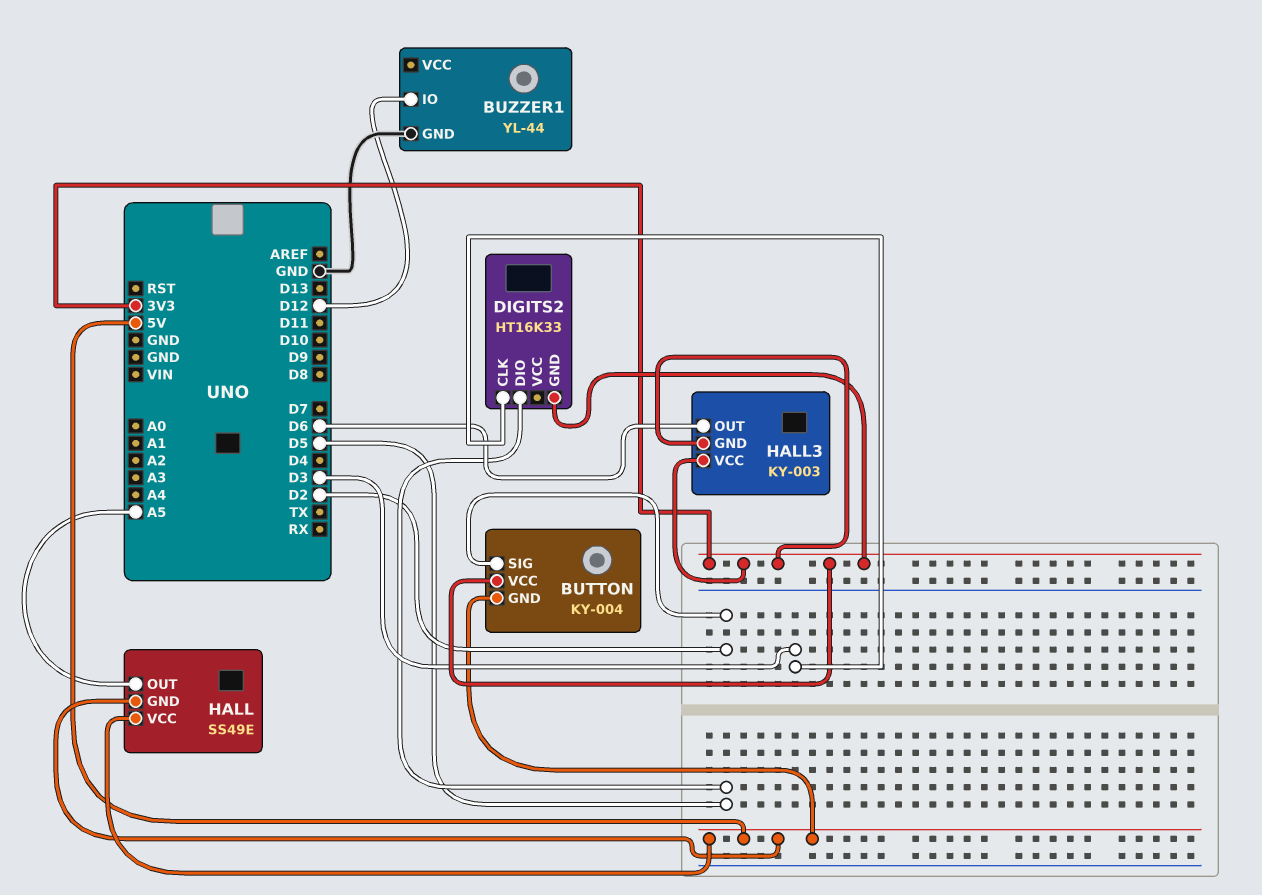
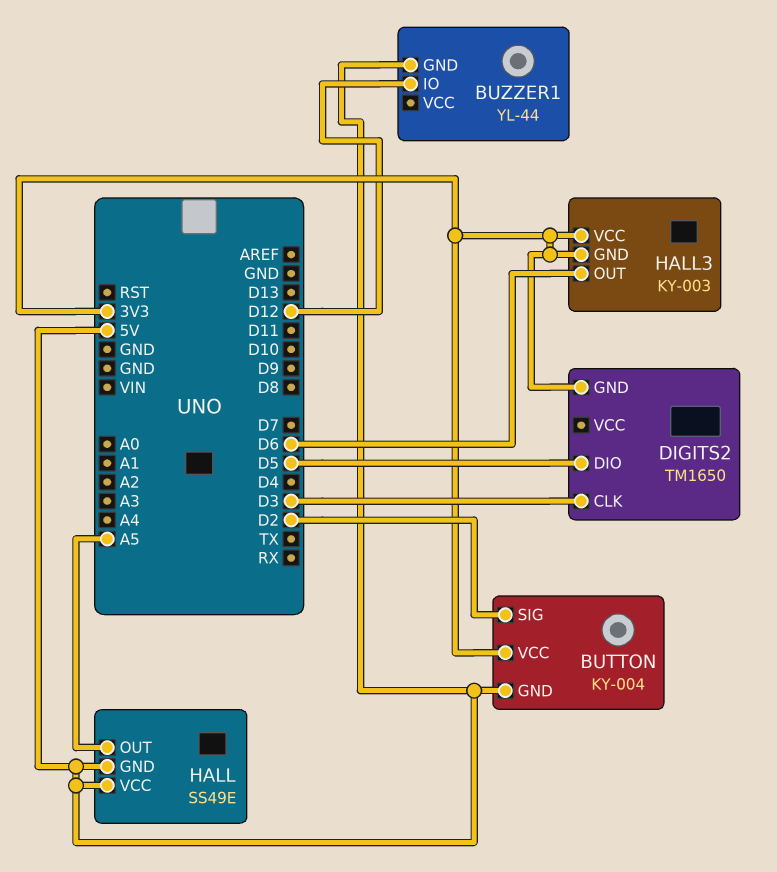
BUZZER1 pin GND: GND -> 5V
DIGITS2: HT16K33 -> TM1650

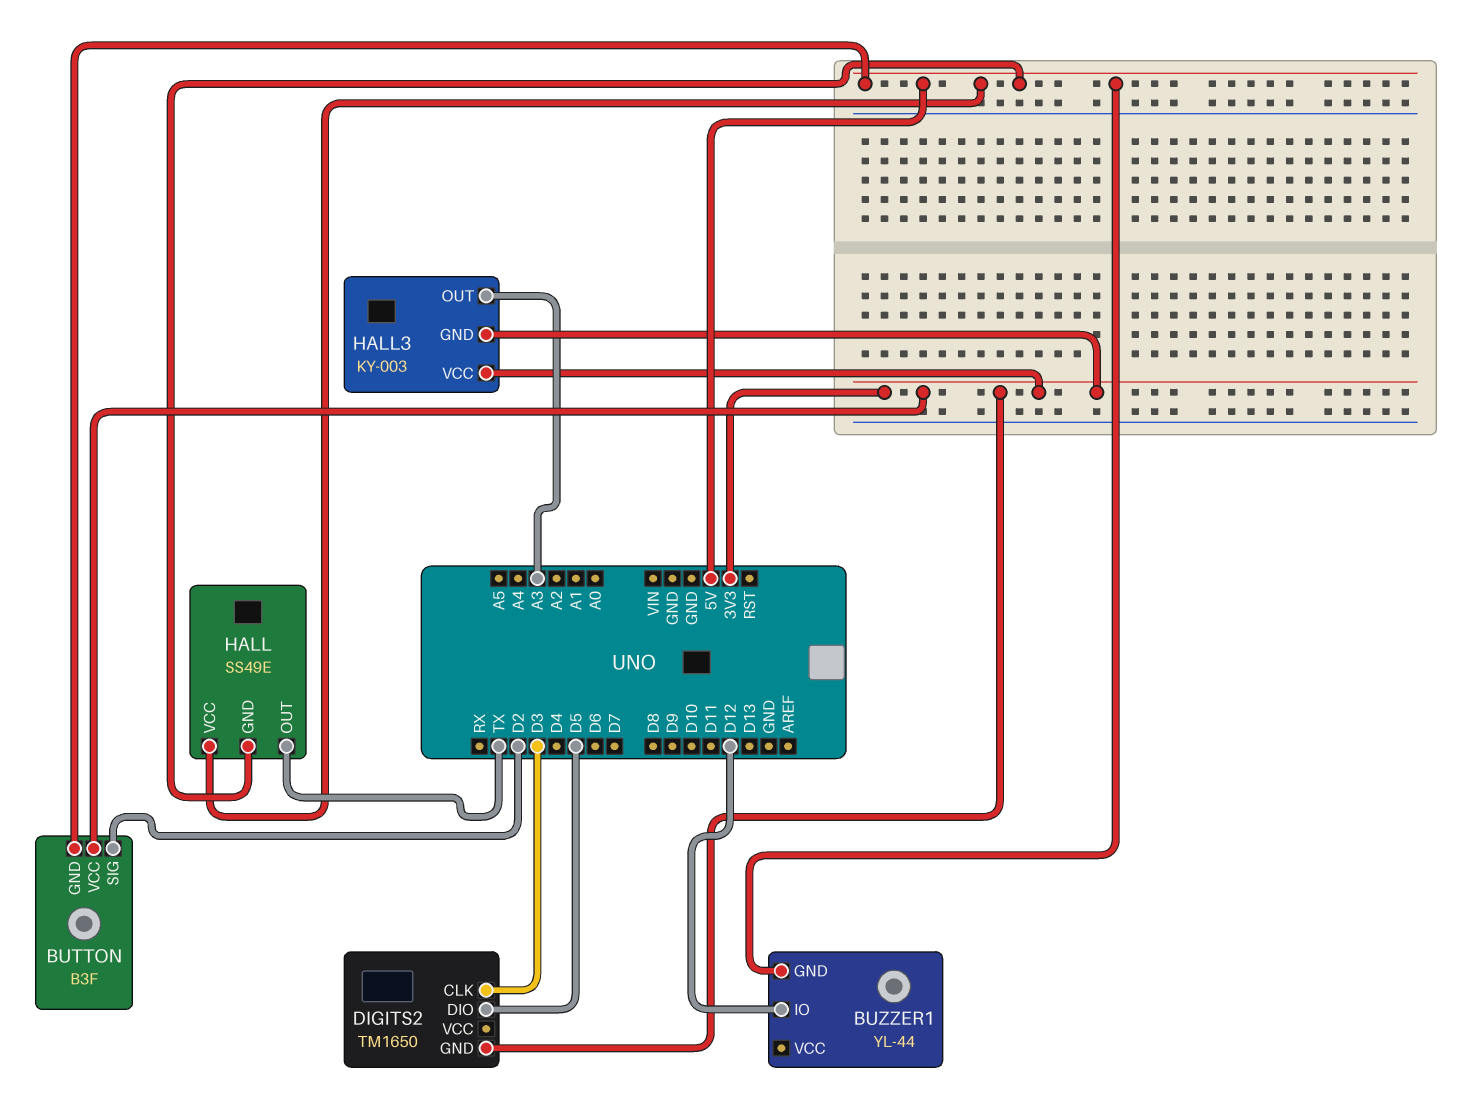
BUTTON: KY-004 -> B3F
HALL pin OUT: A5 -> TX
HALL3 pin OUT: D6 -> A3

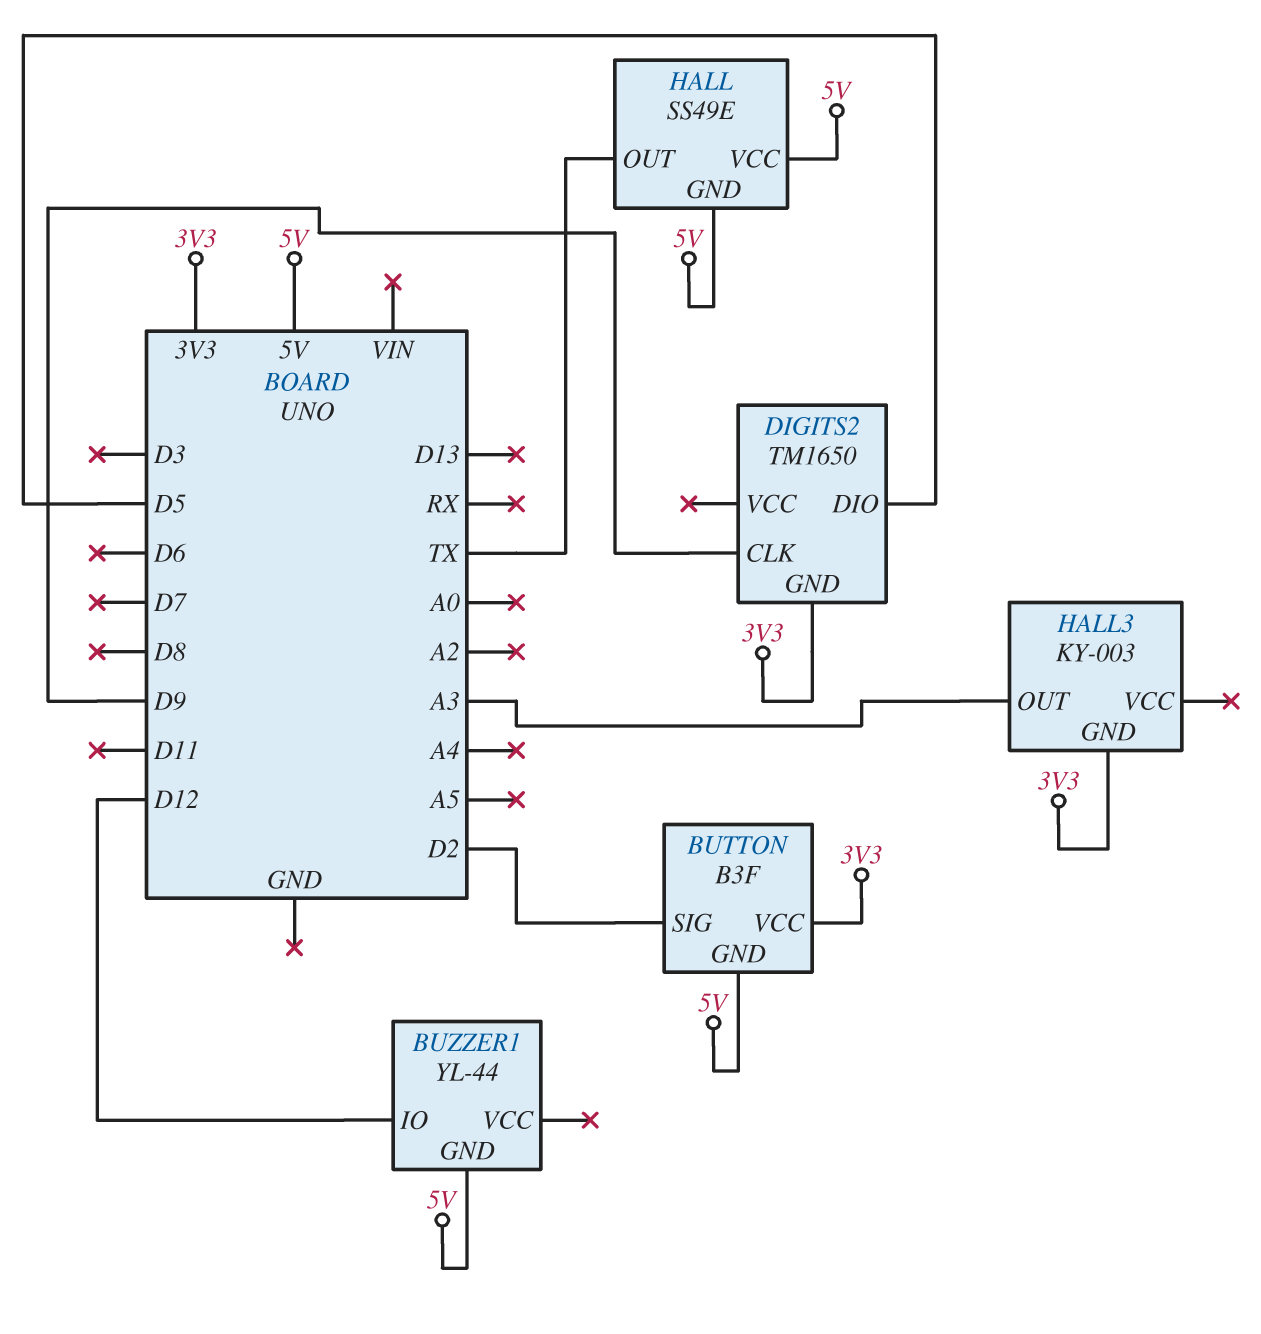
DIGITS2 pin CLK: D3 -> D9
HALL3 pin VCC: 3V3 -> none

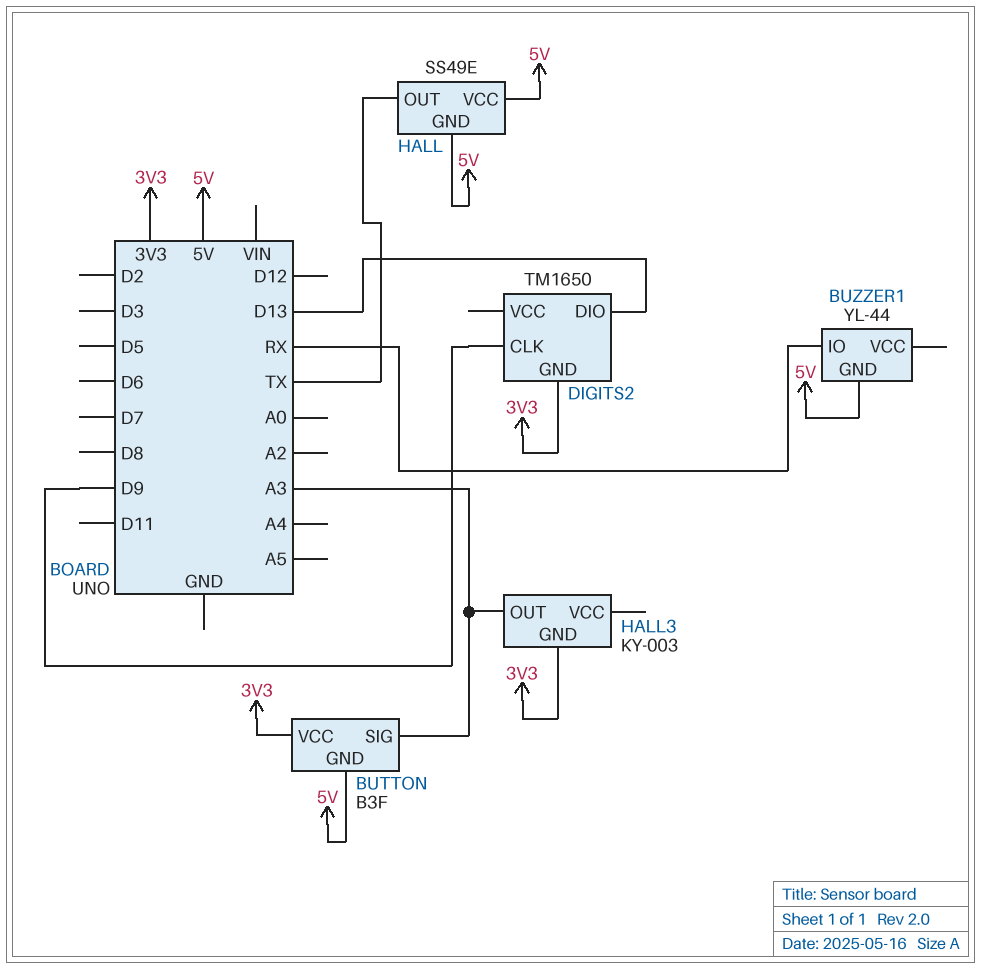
BUTTON pin SIG: D2 -> A3
BUZZER1 pin IO: D12 -> RX
DIGITS2 pin DIO: D5 -> D13

